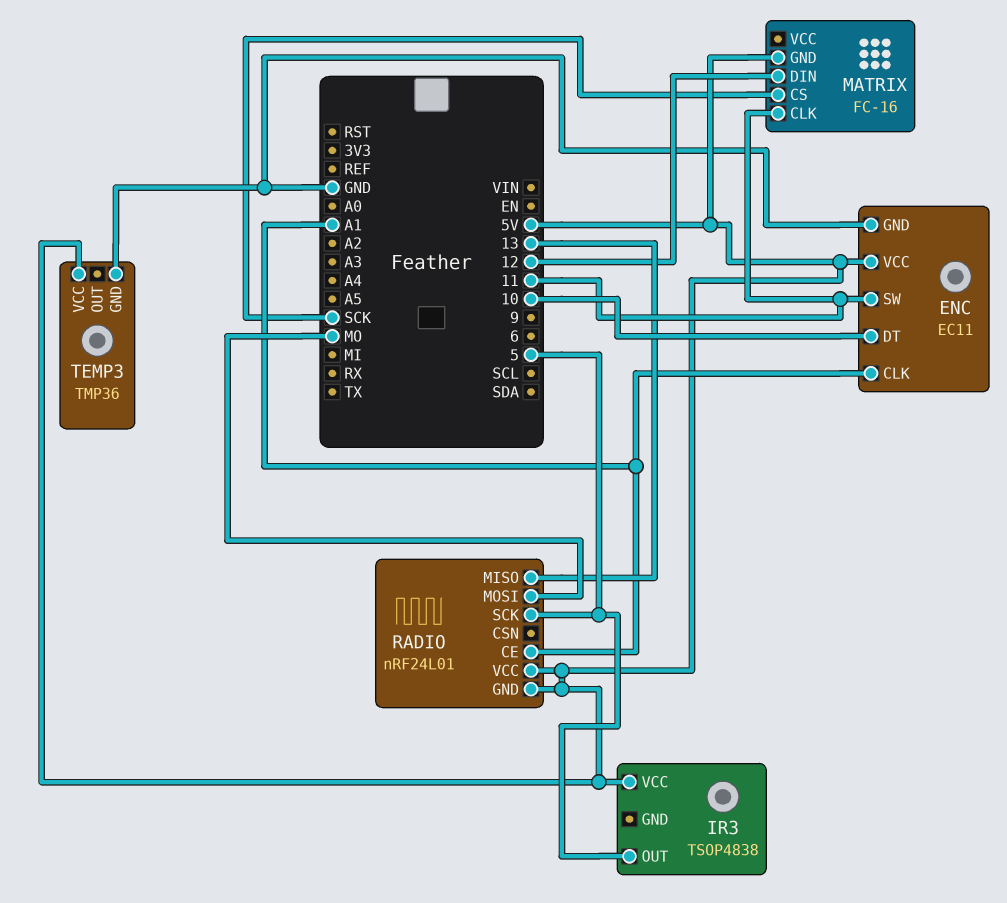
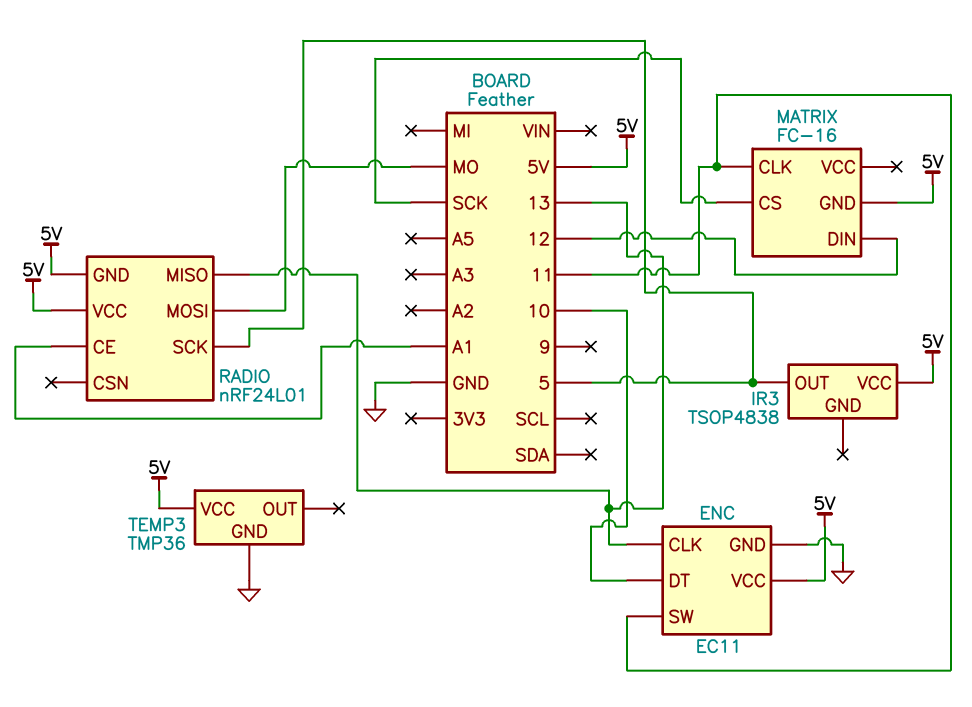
ENC pin CLK: A1 -> 13

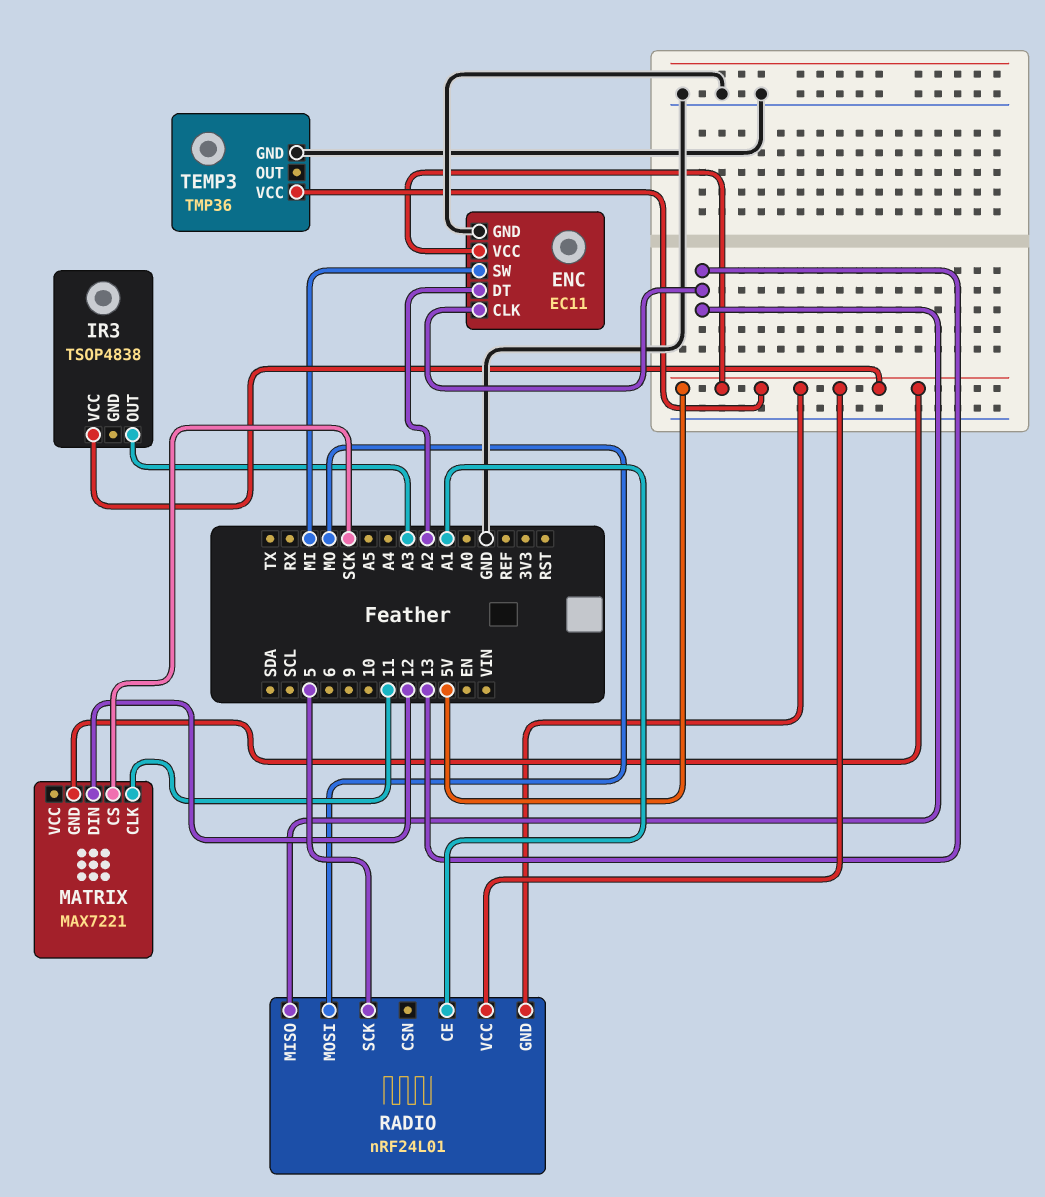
ENC pin DT: 10 -> A2
ENC pin SW: 11 -> MI
IR3 pin OUT: 5 -> A3
MATRIX: FC-16 -> MAX7221

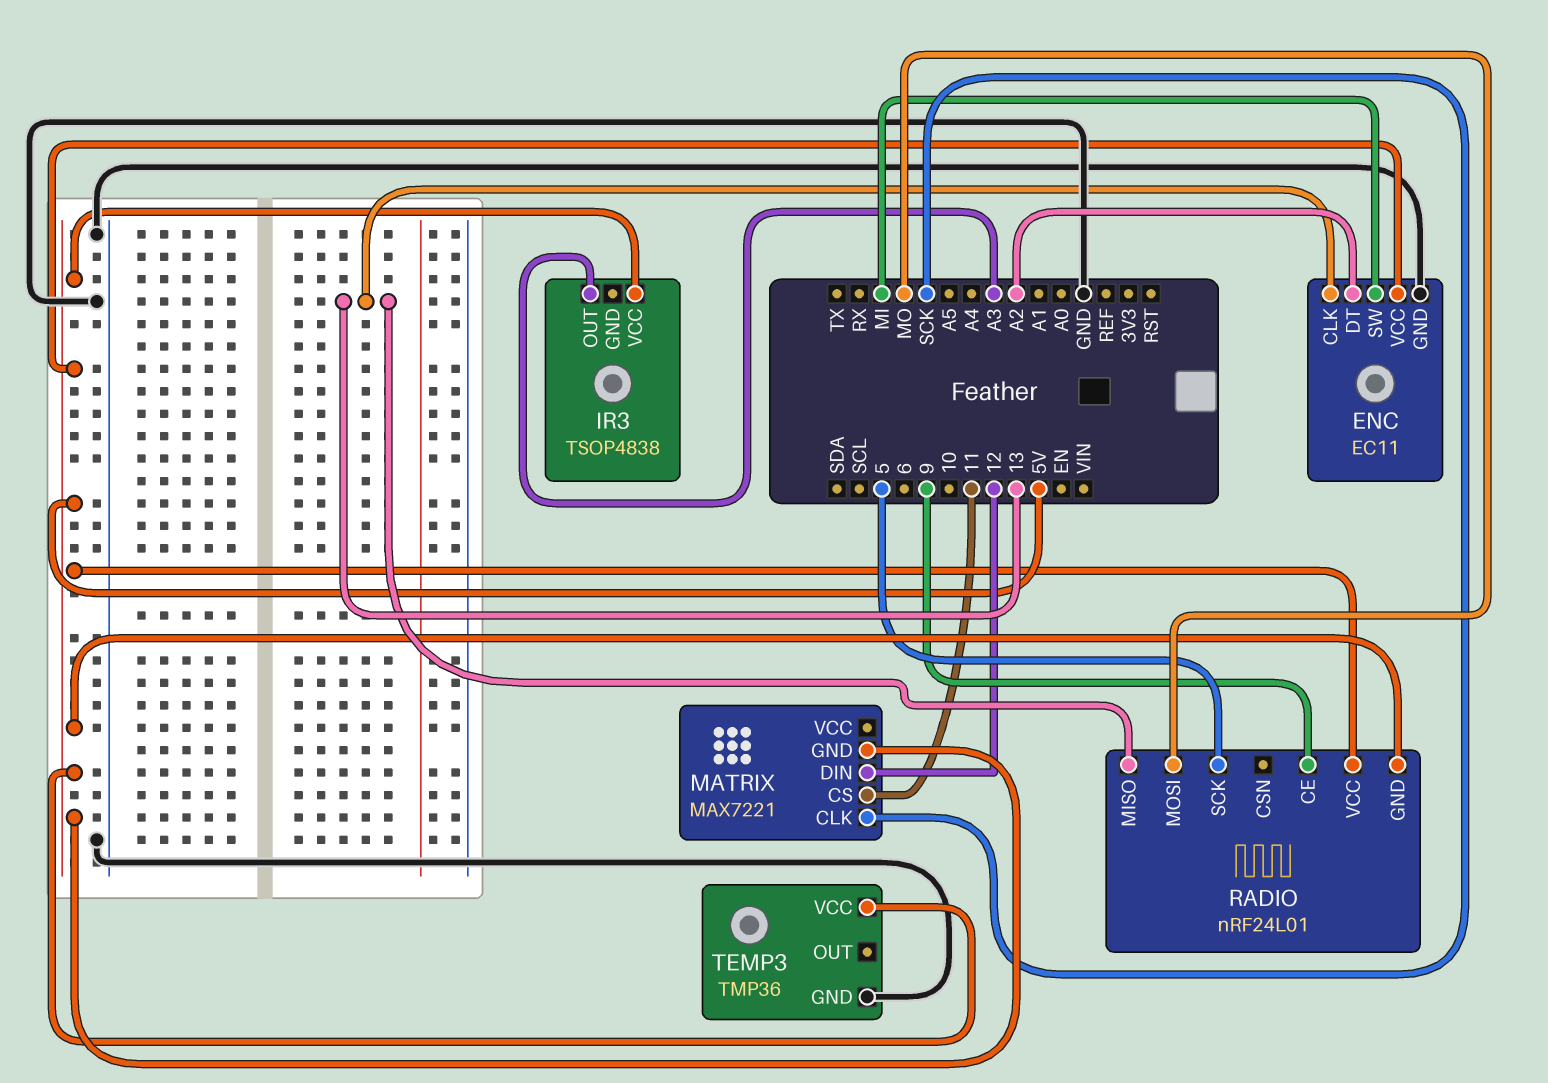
MATRIX pin CLK: 11 -> SCK
MATRIX pin CS: SCK -> 11
RADIO pin CE: A1 -> 9

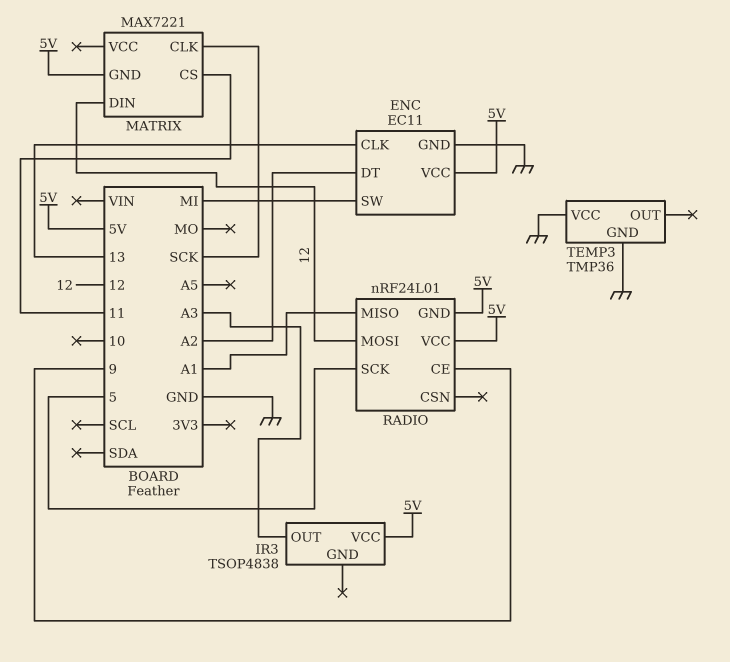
RADIO pin MISO: 13 -> A1
RADIO pin MOSI: MO -> 12
TEMP3 pin VCC: 5V -> GND

